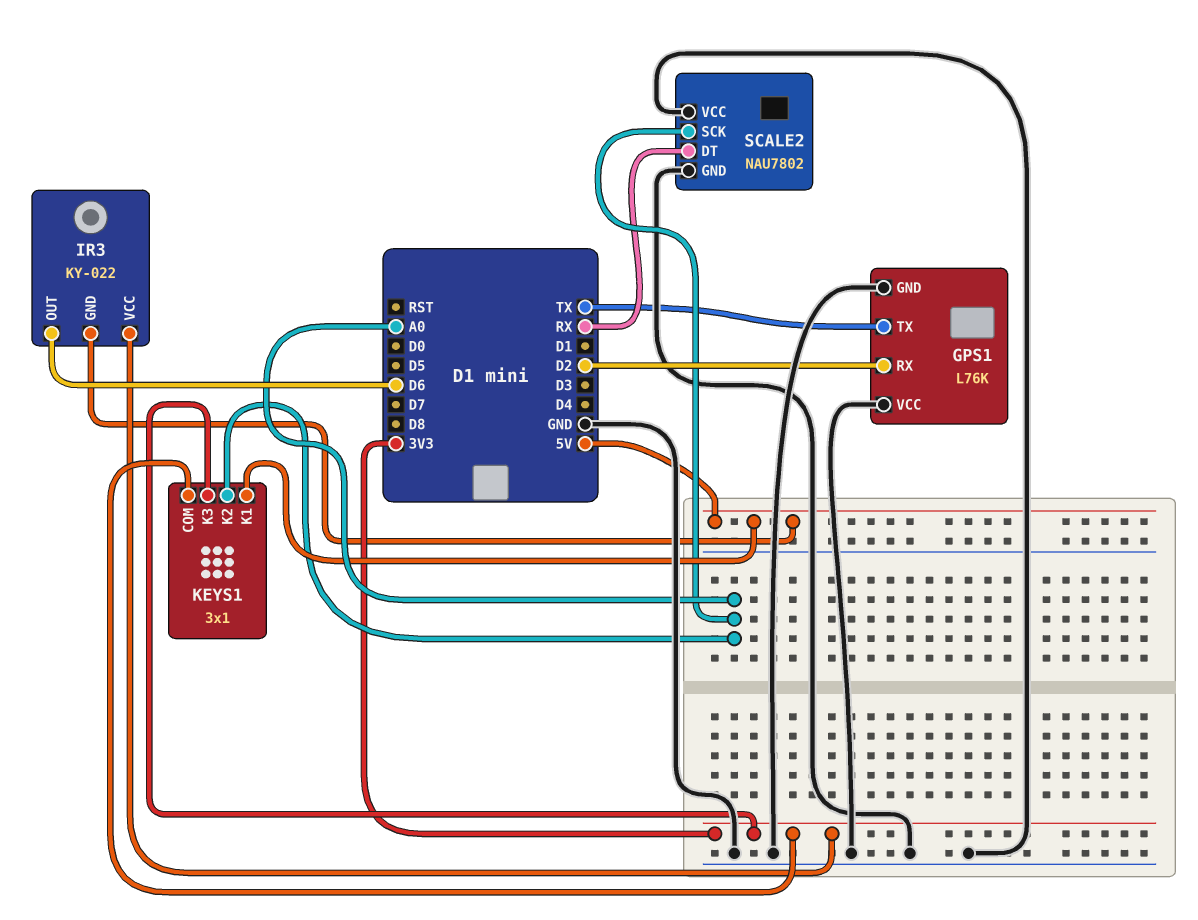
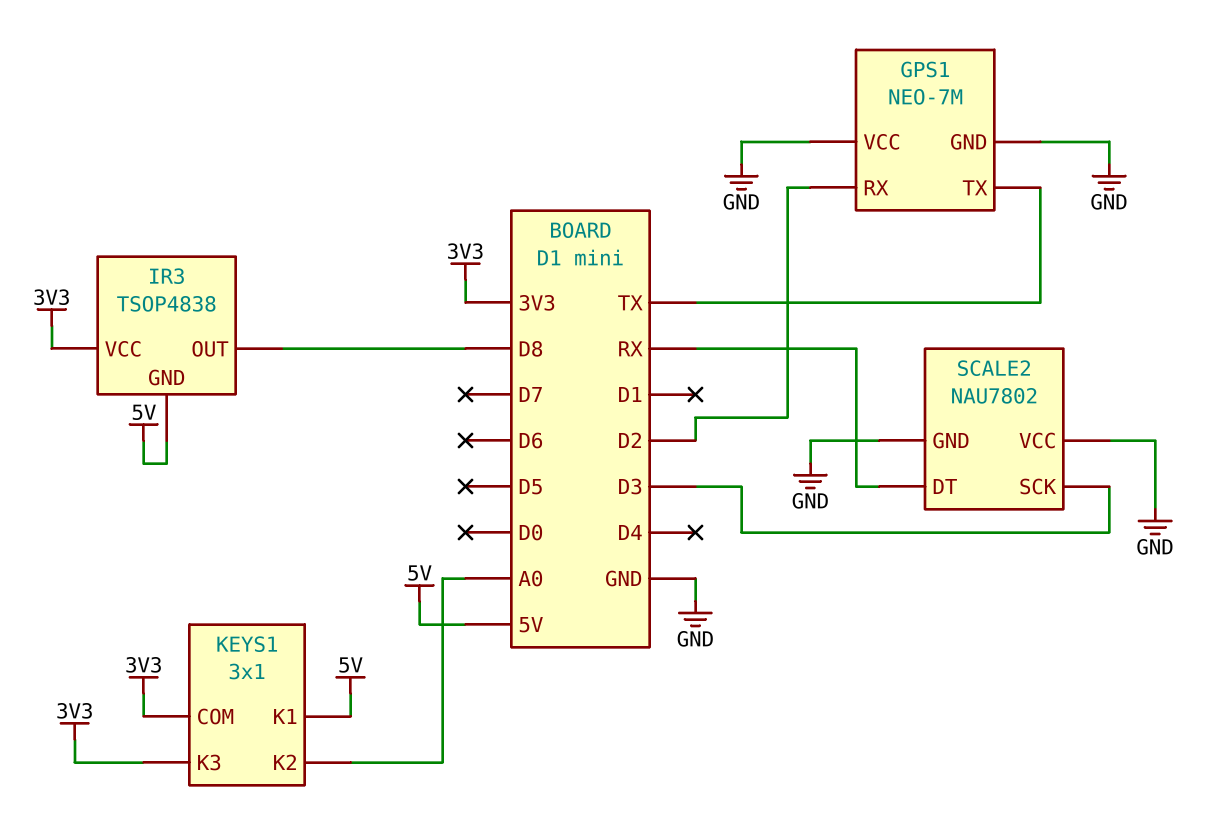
GPS1: L76K -> NEO-7M
IR3: KY-022 -> TSOP4838
IR3 pin OUT: D6 -> D8
SCALE2 pin SCK: A0 -> D3

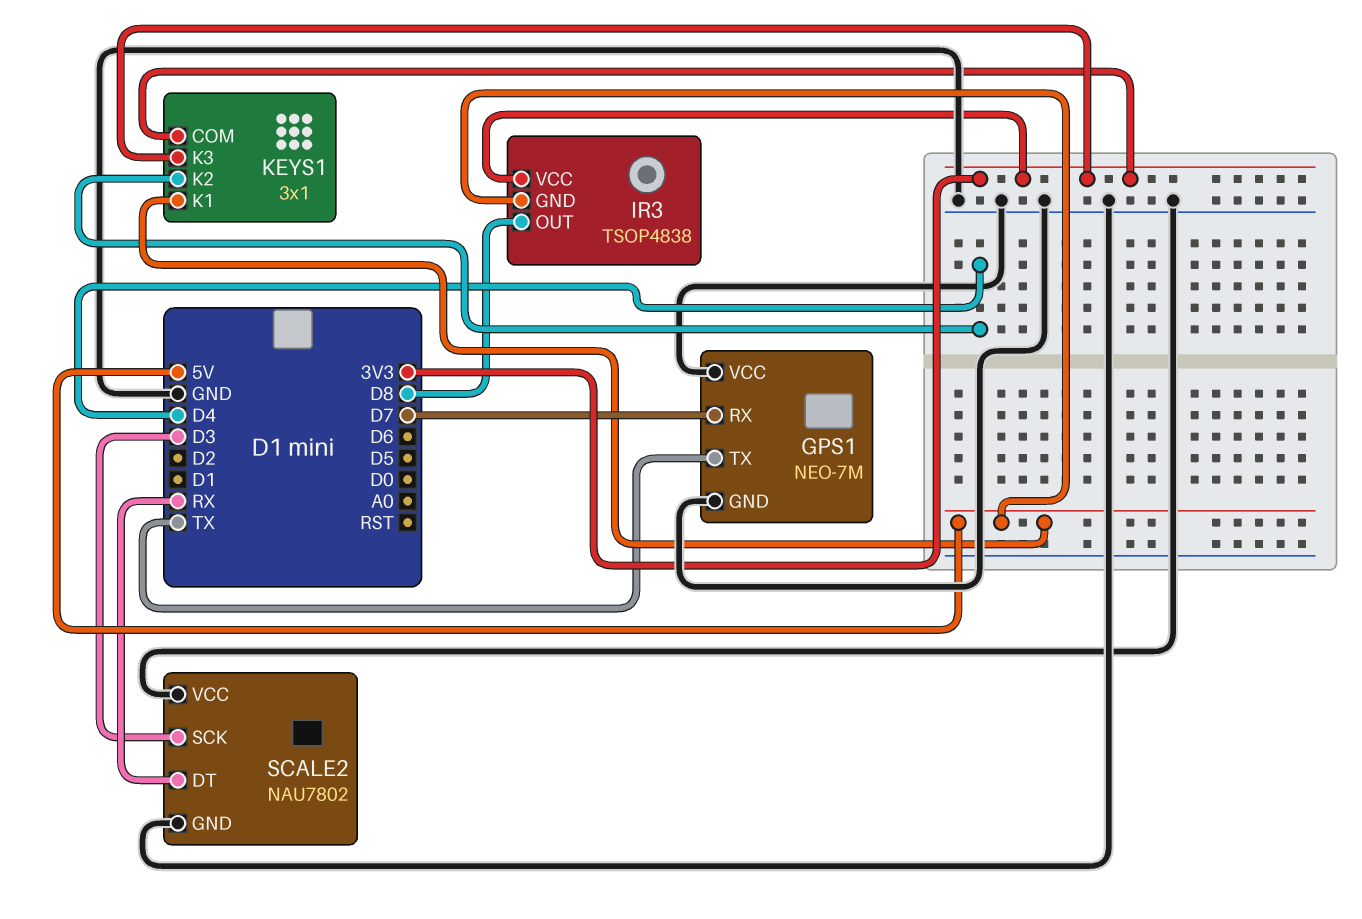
GPS1 pin RX: D2 -> D7
KEYS1 pin K2: A0 -> D4

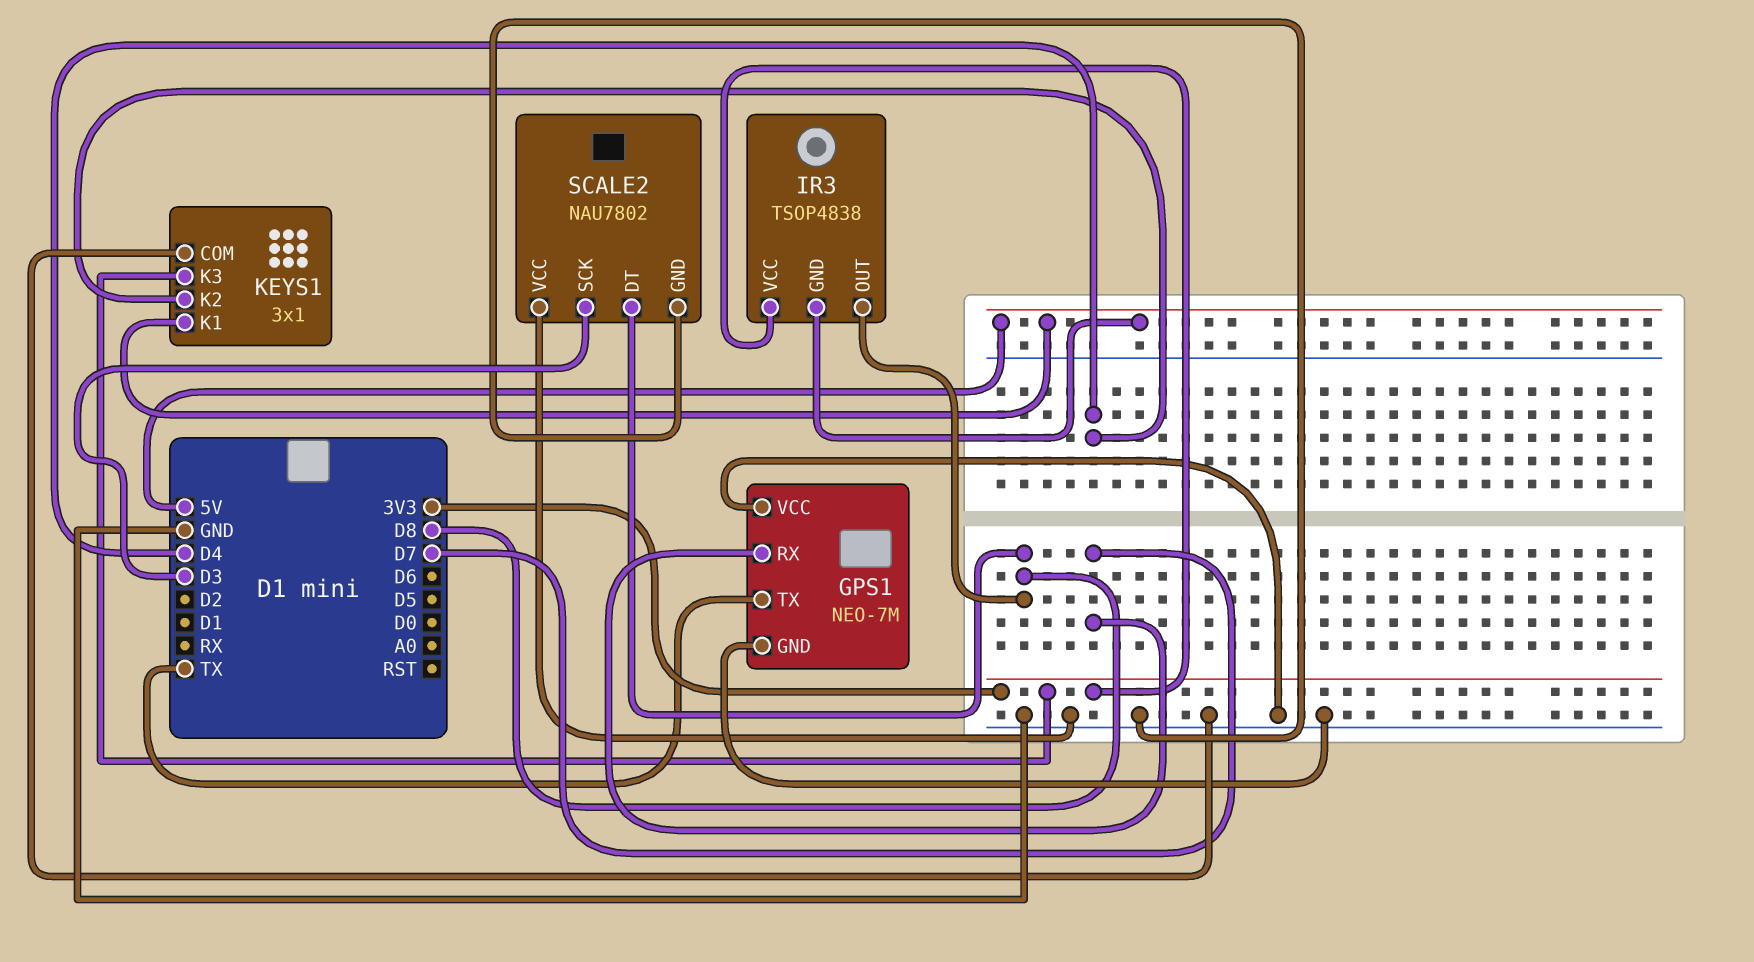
KEYS1 pin COM: 3V3 -> GND
SCALE2 pin DT: RX -> D8

